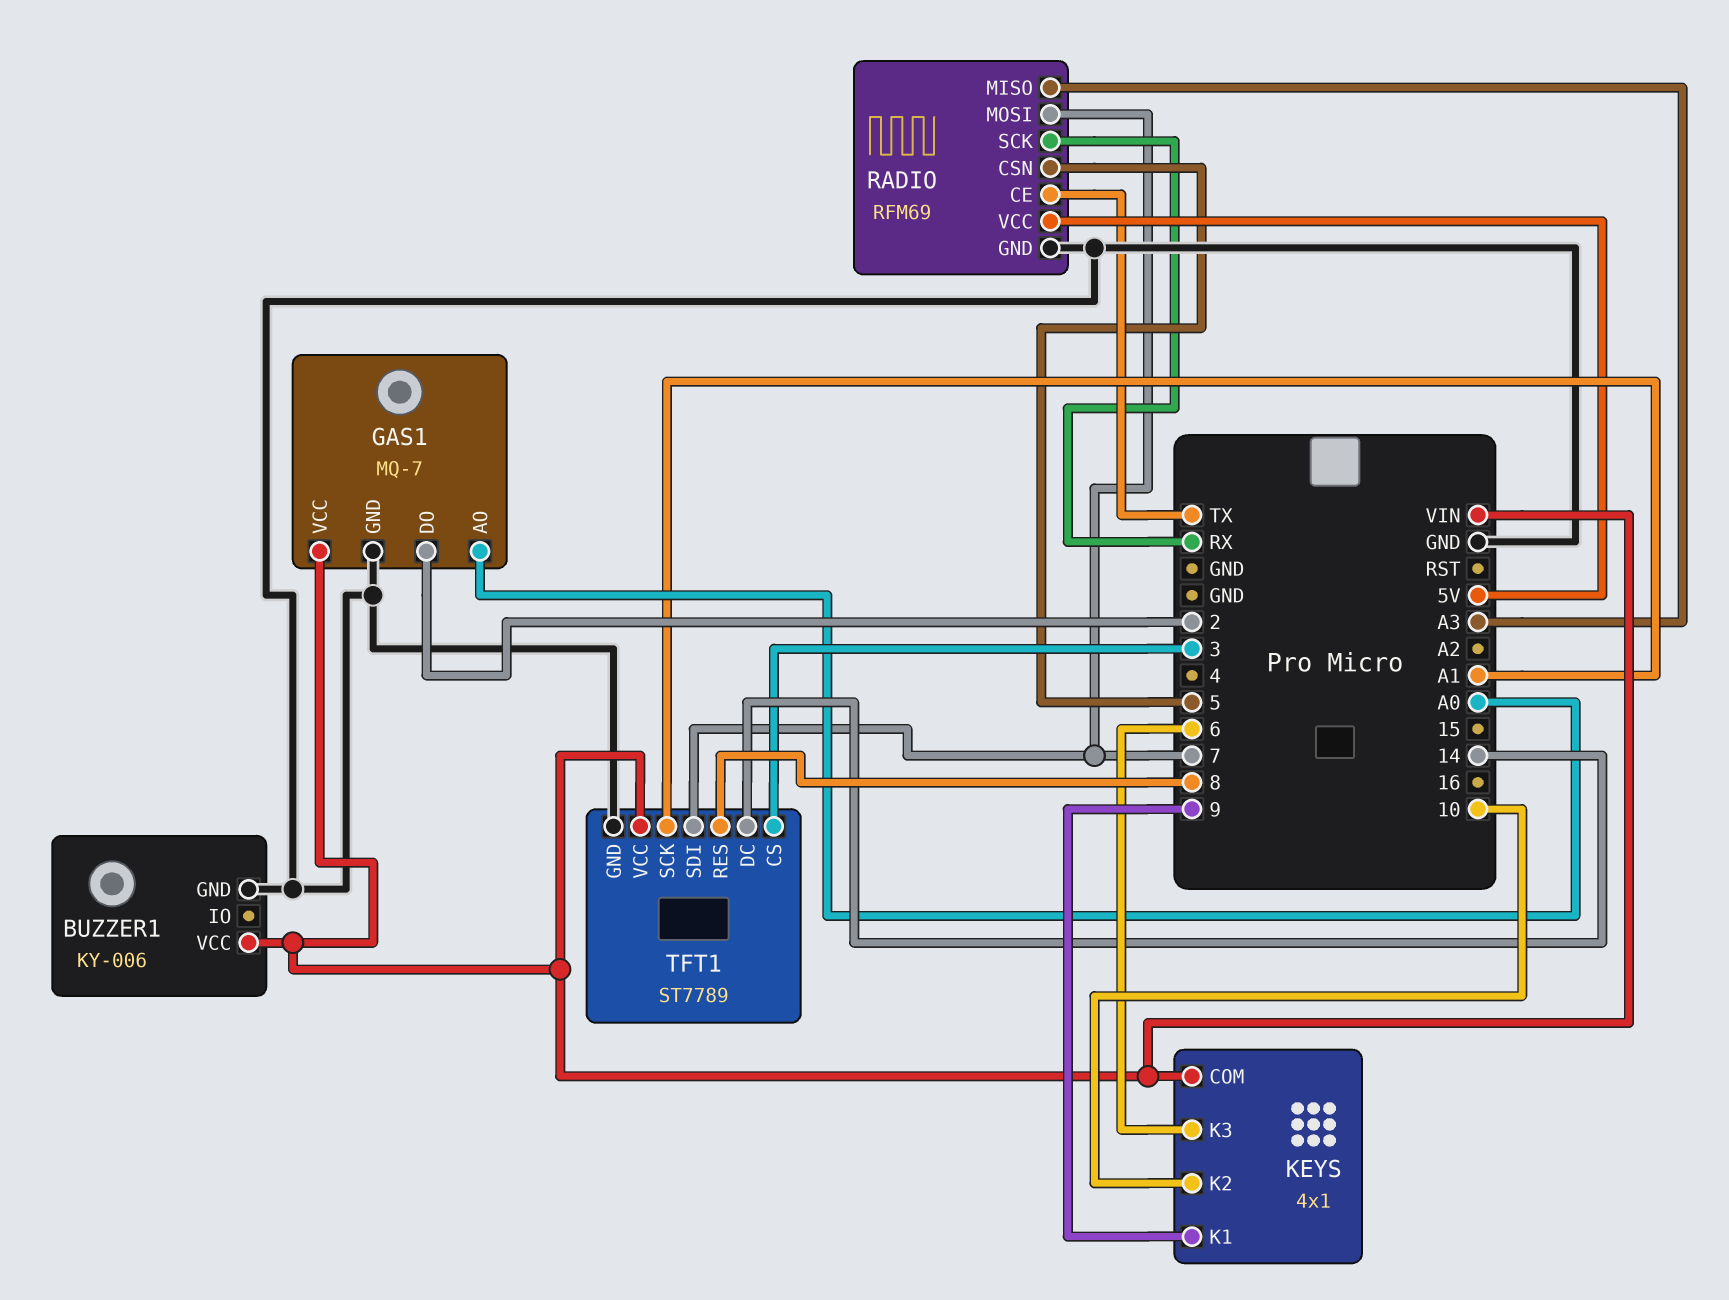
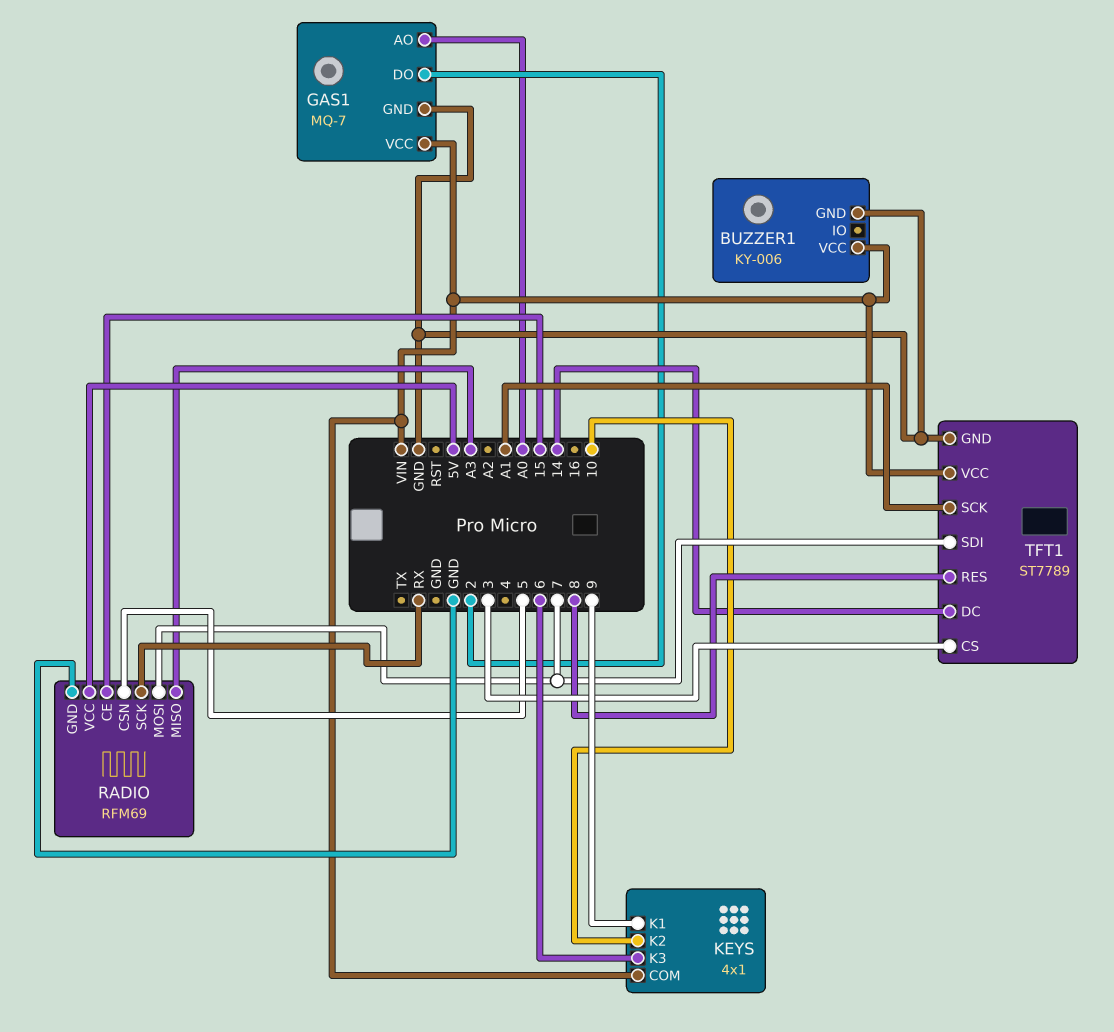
RADIO pin CE: TX -> 15

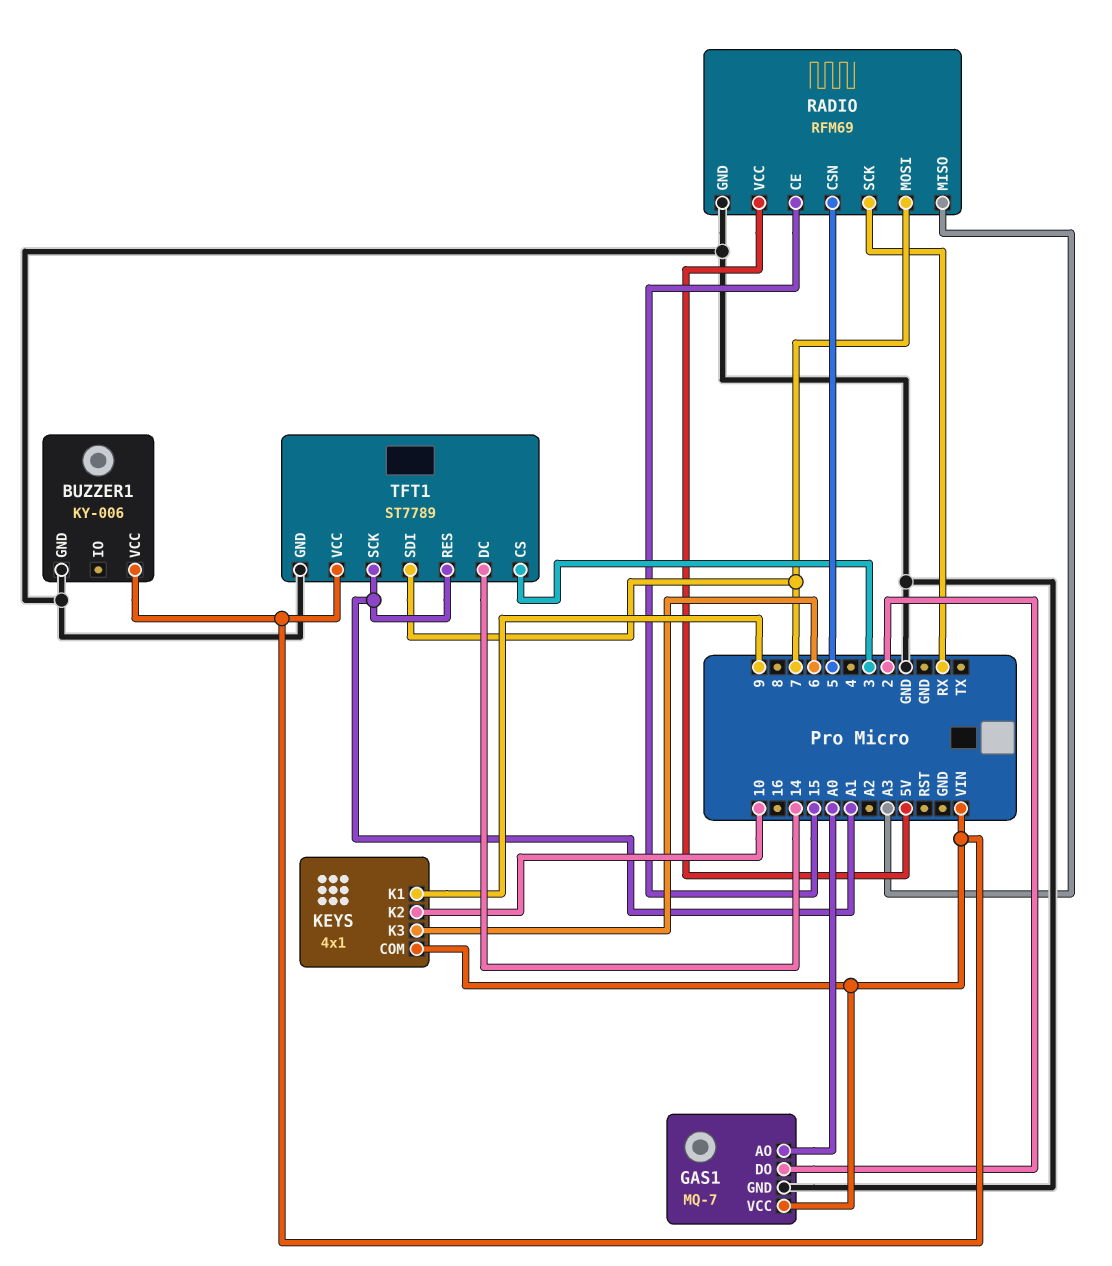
TFT1 pin RES: 8 -> A1

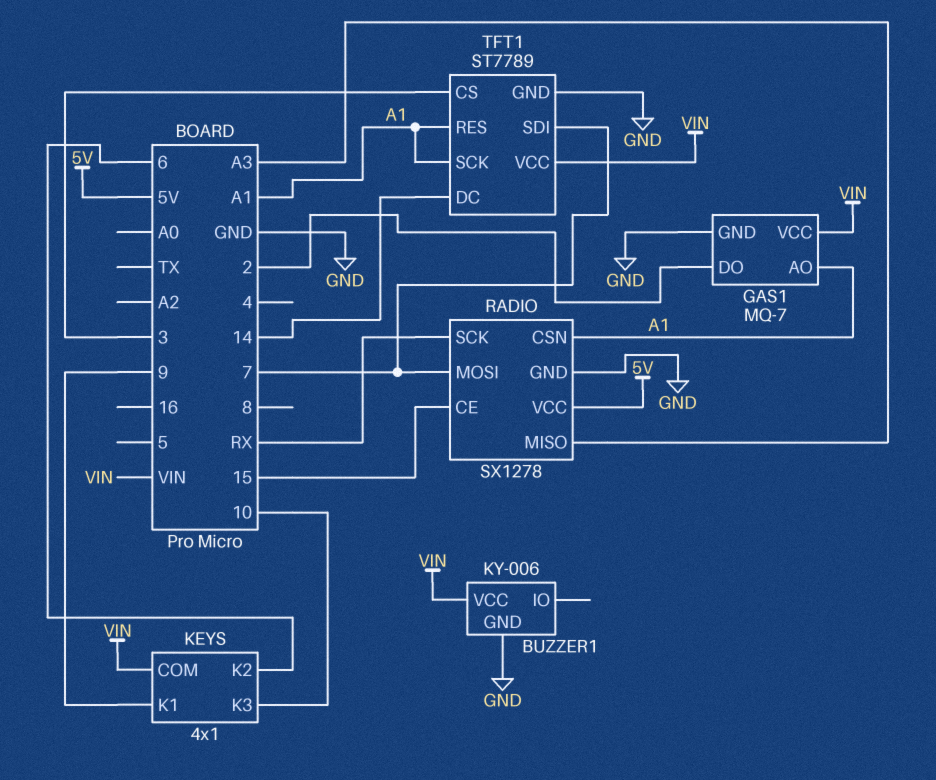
GAS1 pin AO: A0 -> A1
KEYS pin K2: 10 -> 6
KEYS pin K3: 6 -> 10
RADIO: RFM69 -> SX1278
RADIO pin CSN: 5 -> A1

